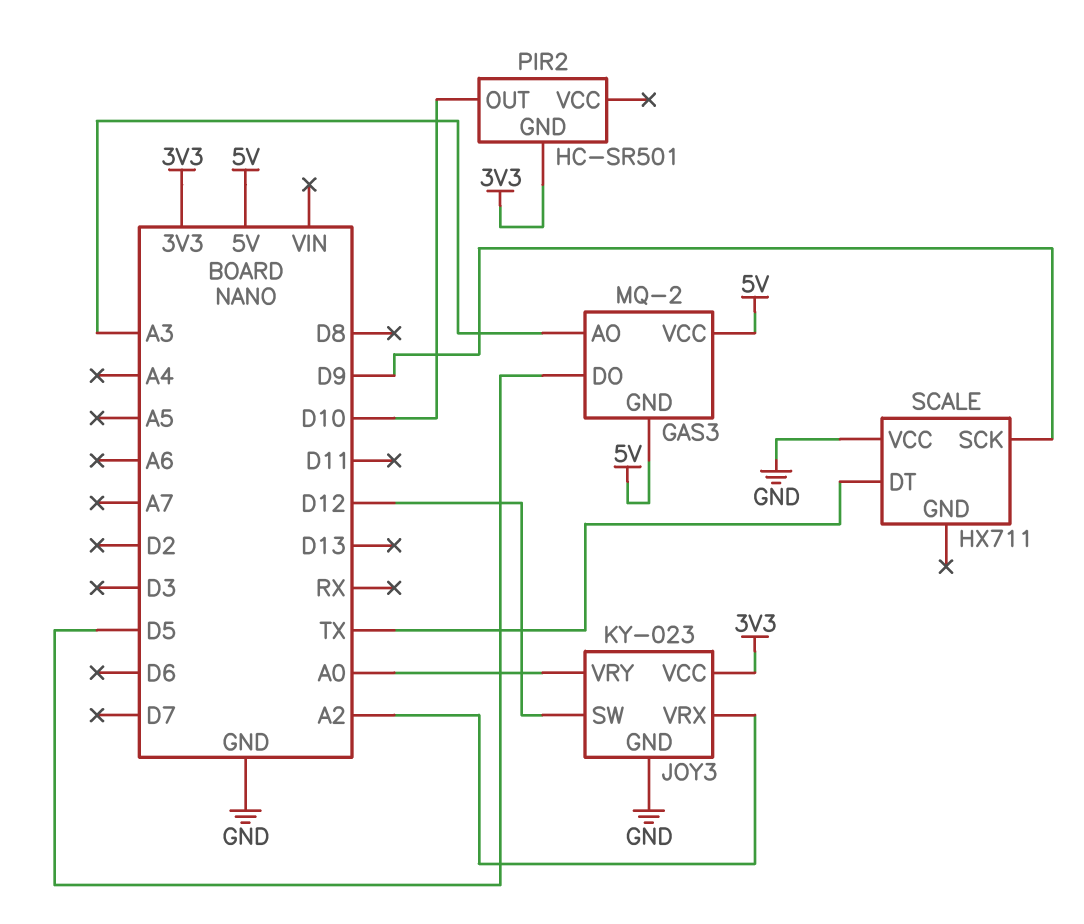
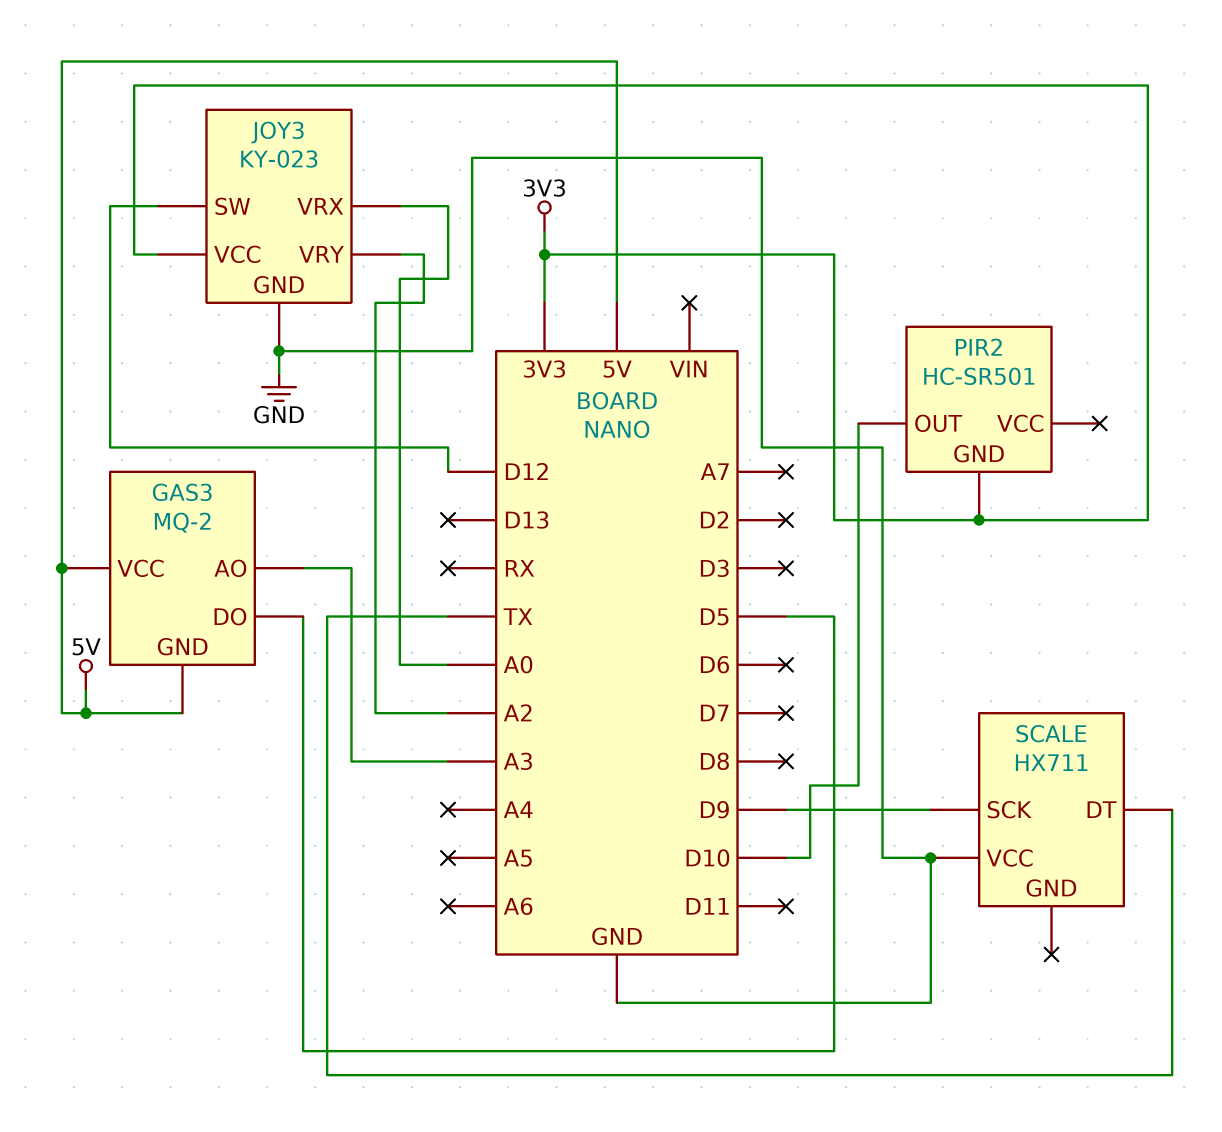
JOY3 pin VRX: A2 -> A0
JOY3 pin VRY: A0 -> A2

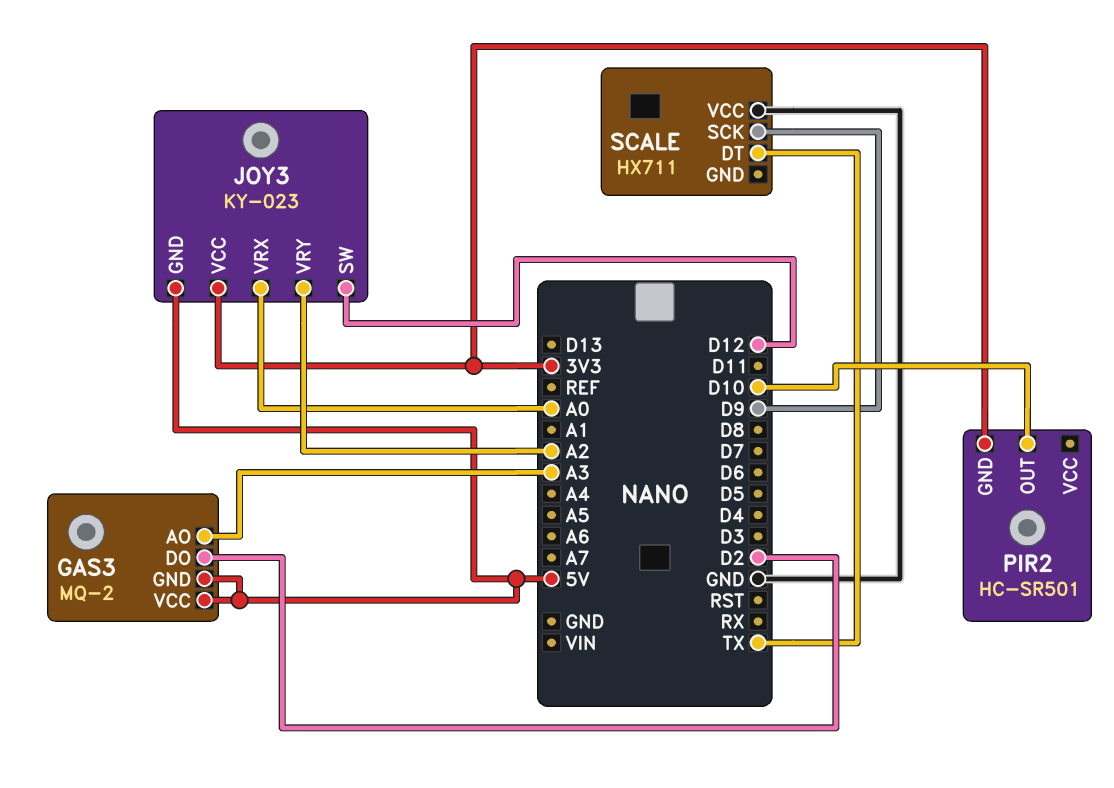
GAS3 pin DO: D5 -> D2
JOY3 pin GND: GND -> 5V

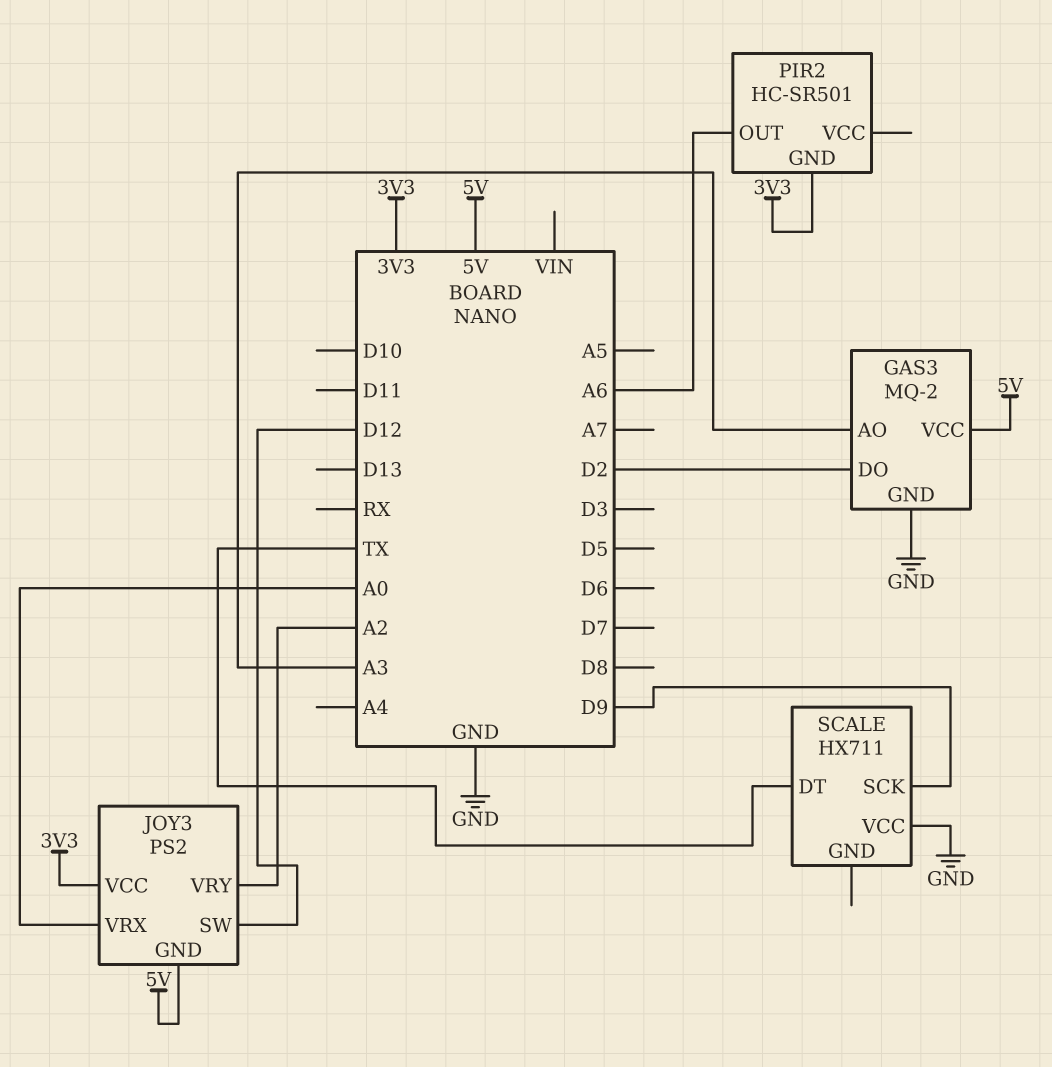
GAS3 pin GND: 5V -> GND
JOY3: KY-023 -> PS2
PIR2 pin OUT: D10 -> A6

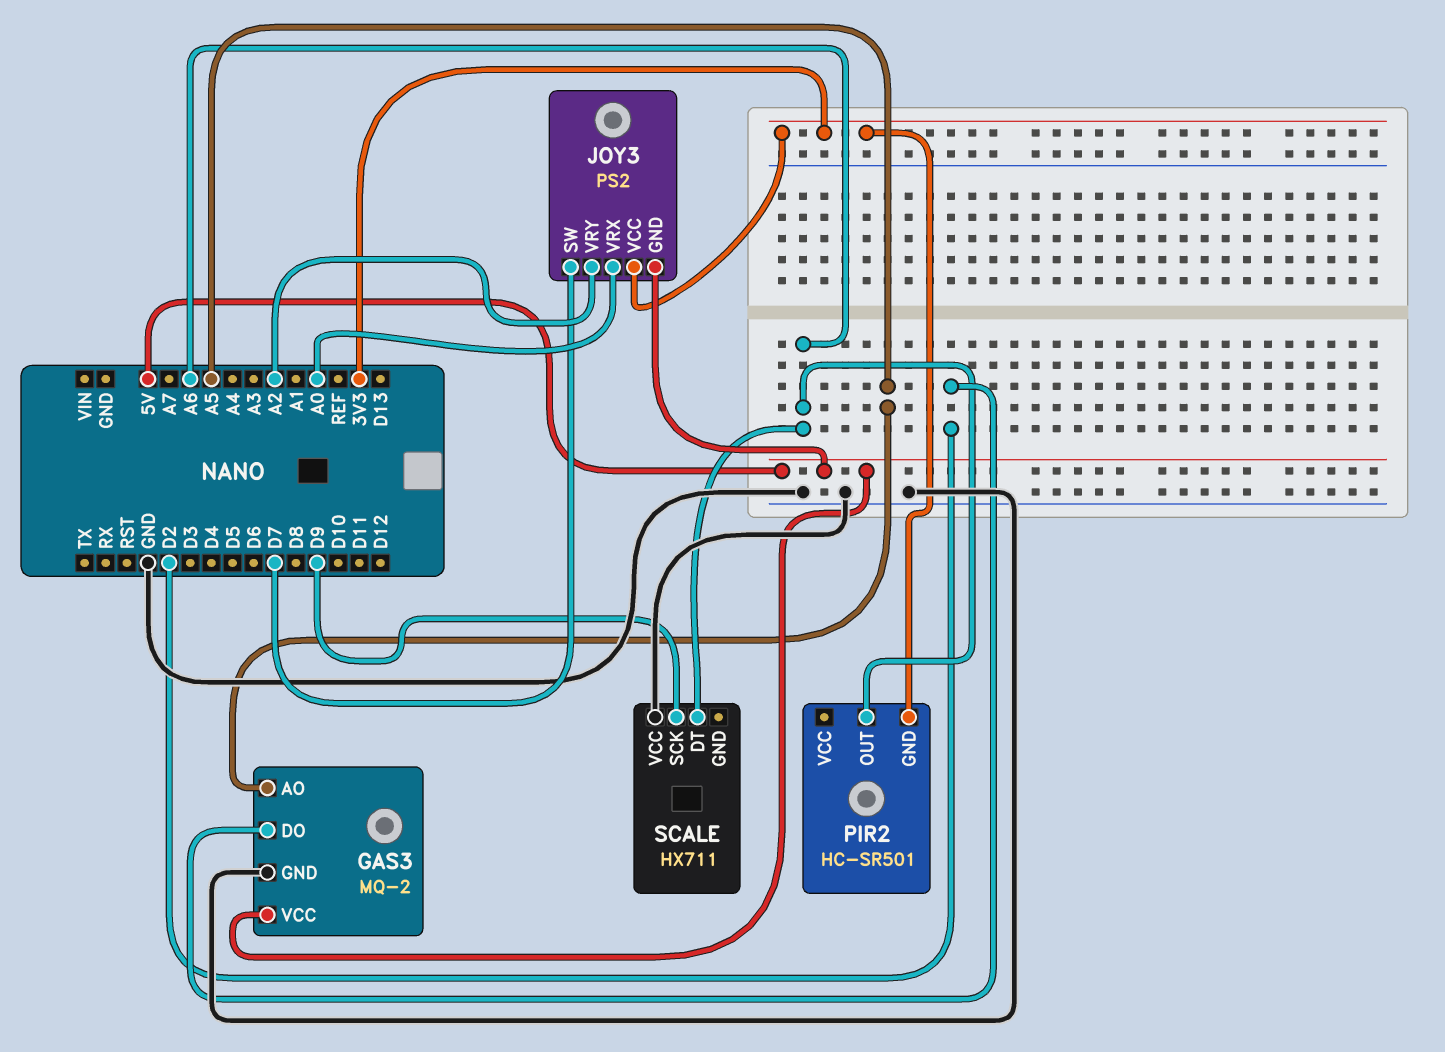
GAS3 pin AO: A3 -> A5
JOY3 pin SW: D12 -> D7
SCALE pin DT: TX -> A6

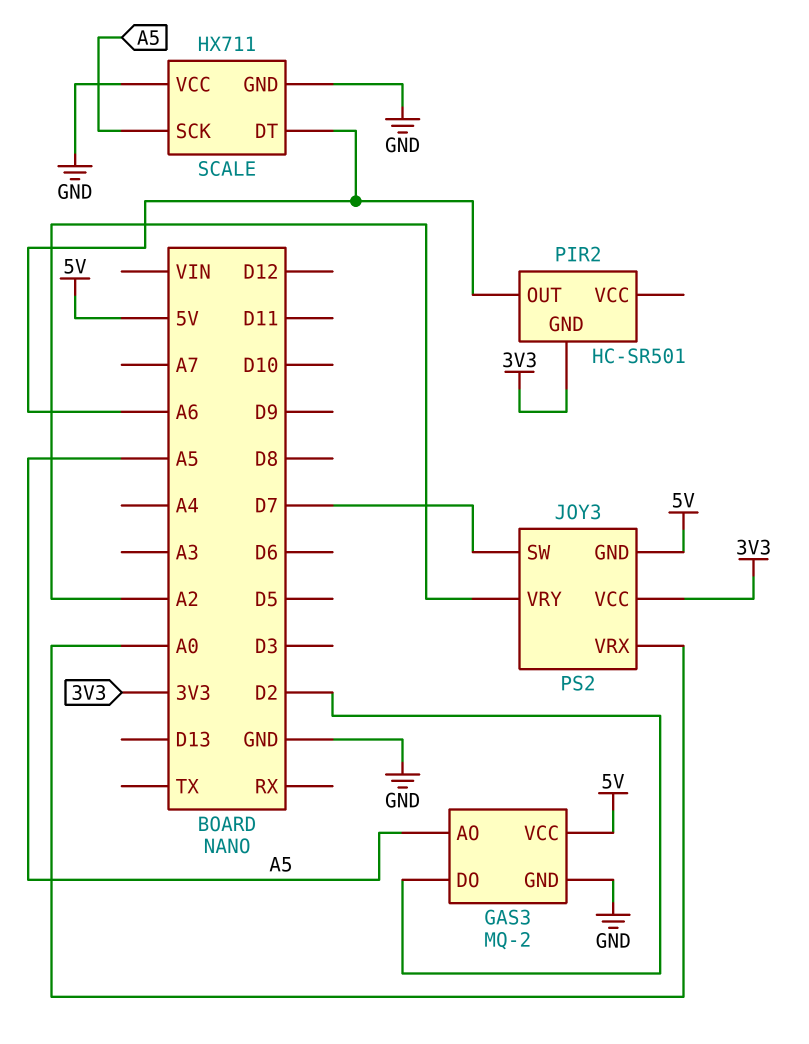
SCALE pin GND: none -> GND
SCALE pin SCK: D9 -> A5

